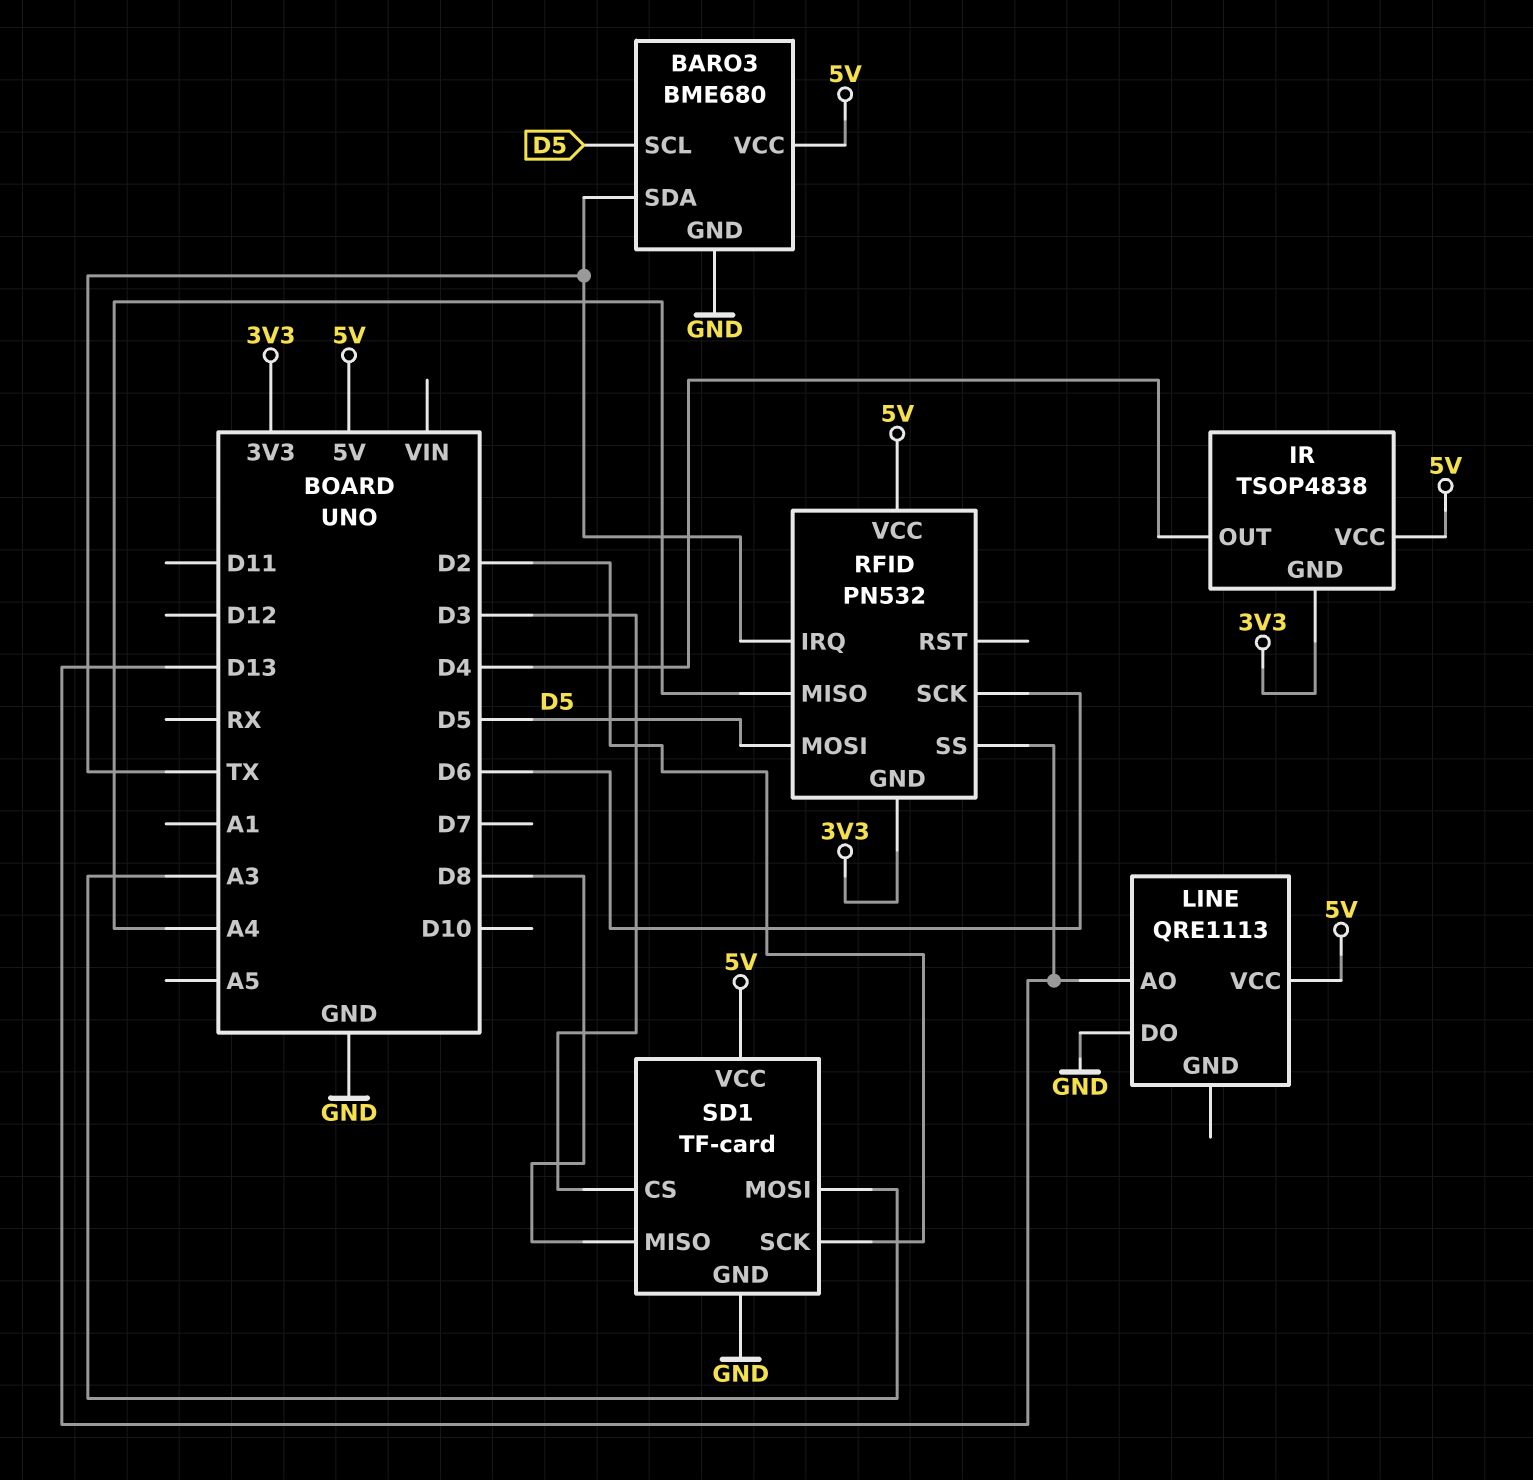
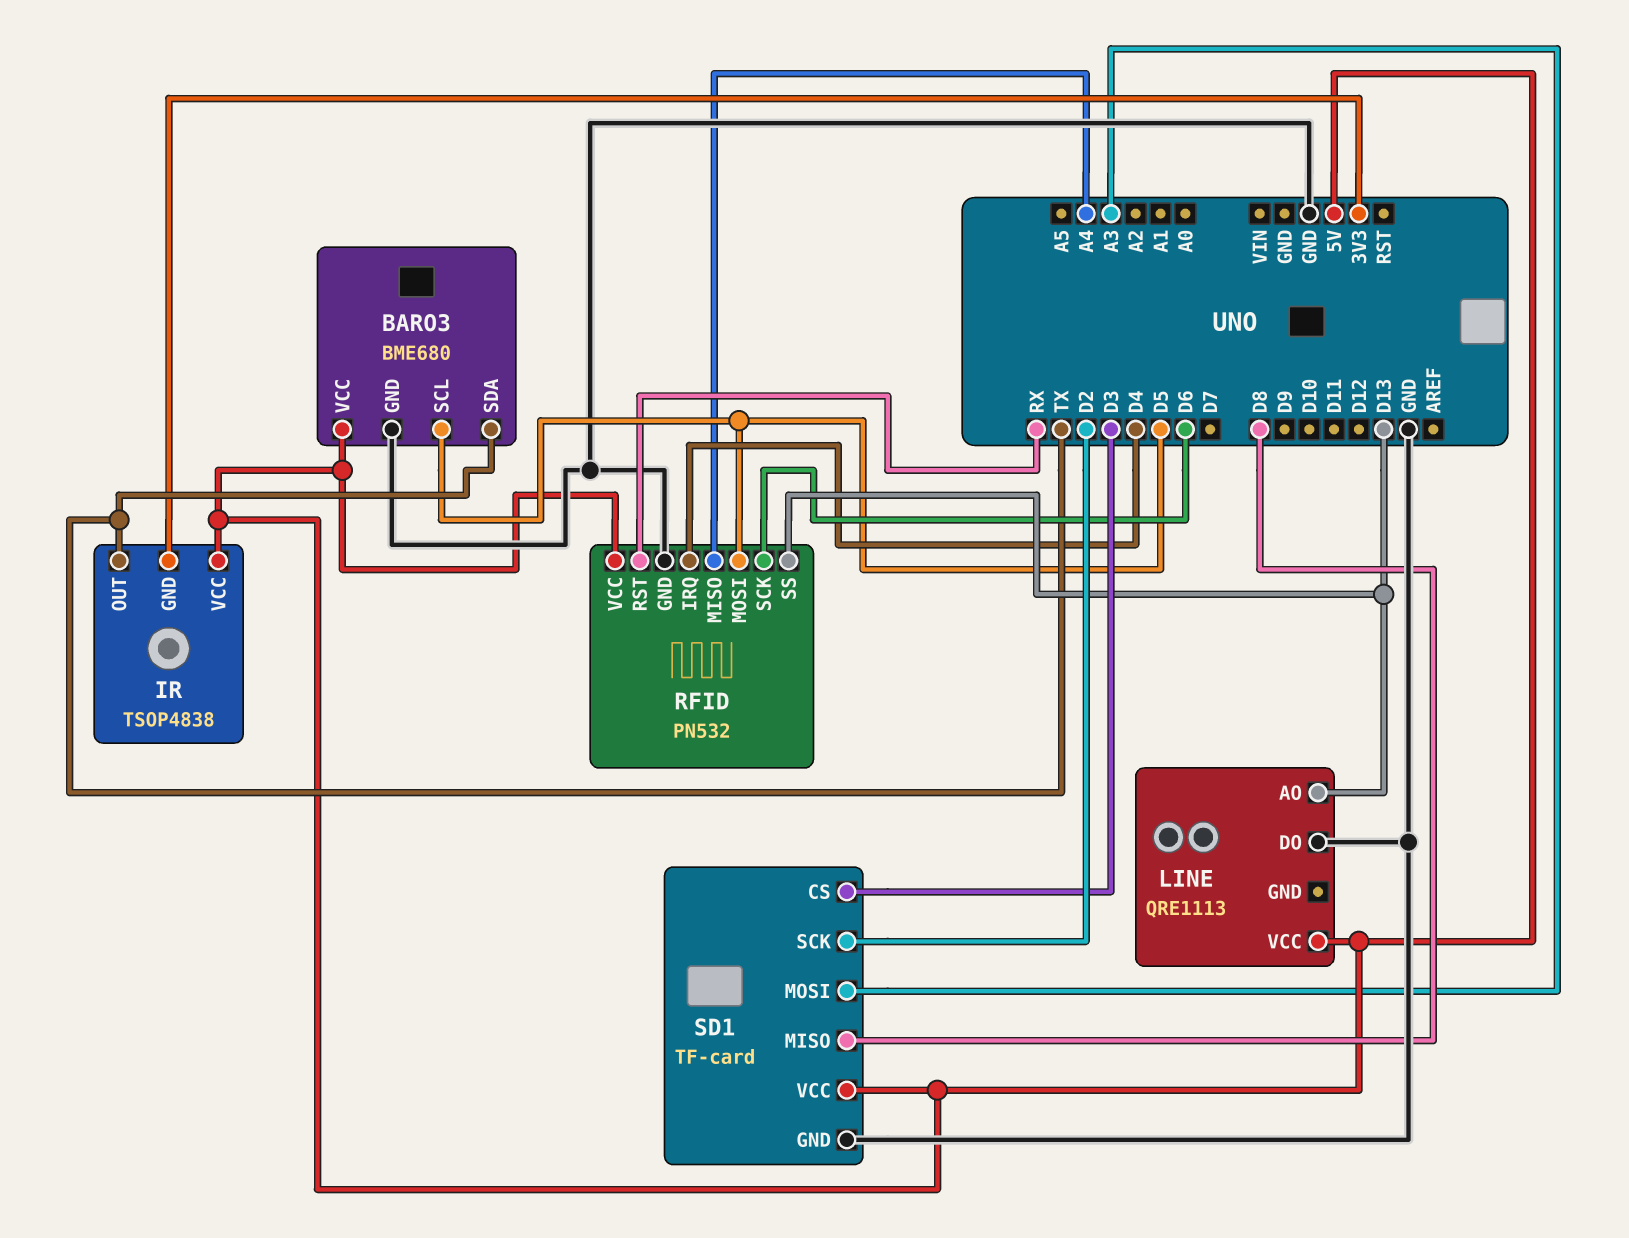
IR pin OUT: D4 -> TX
RFID pin GND: 3V3 -> GND
RFID pin IRQ: TX -> D4
RFID pin RST: none -> RX

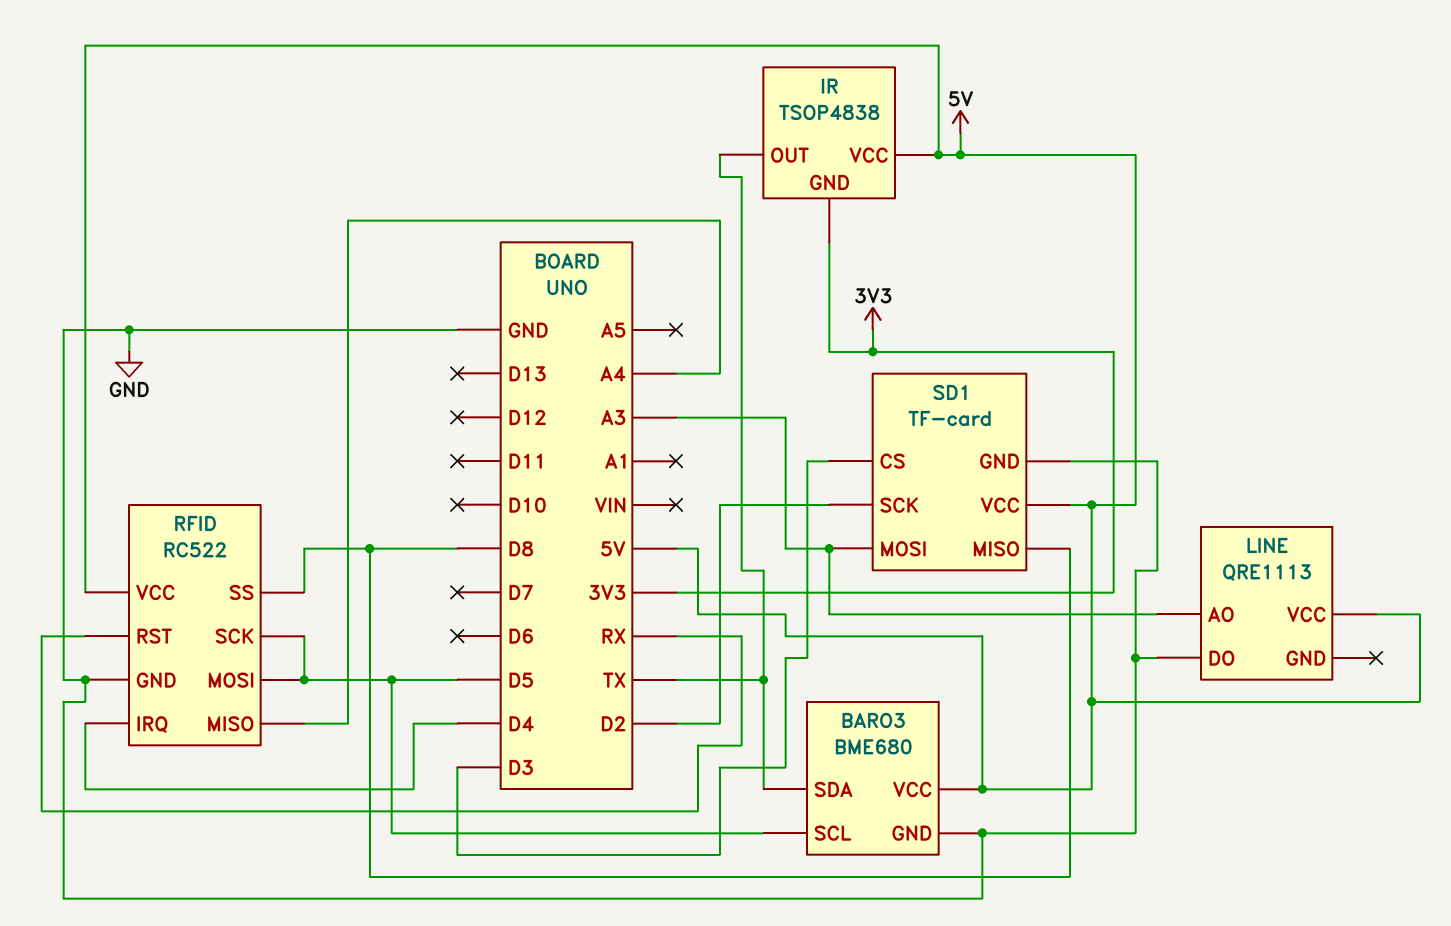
LINE pin AO: D13 -> A3
RFID: PN532 -> RC522
RFID pin SCK: D6 -> D5
RFID pin SS: D13 -> D8

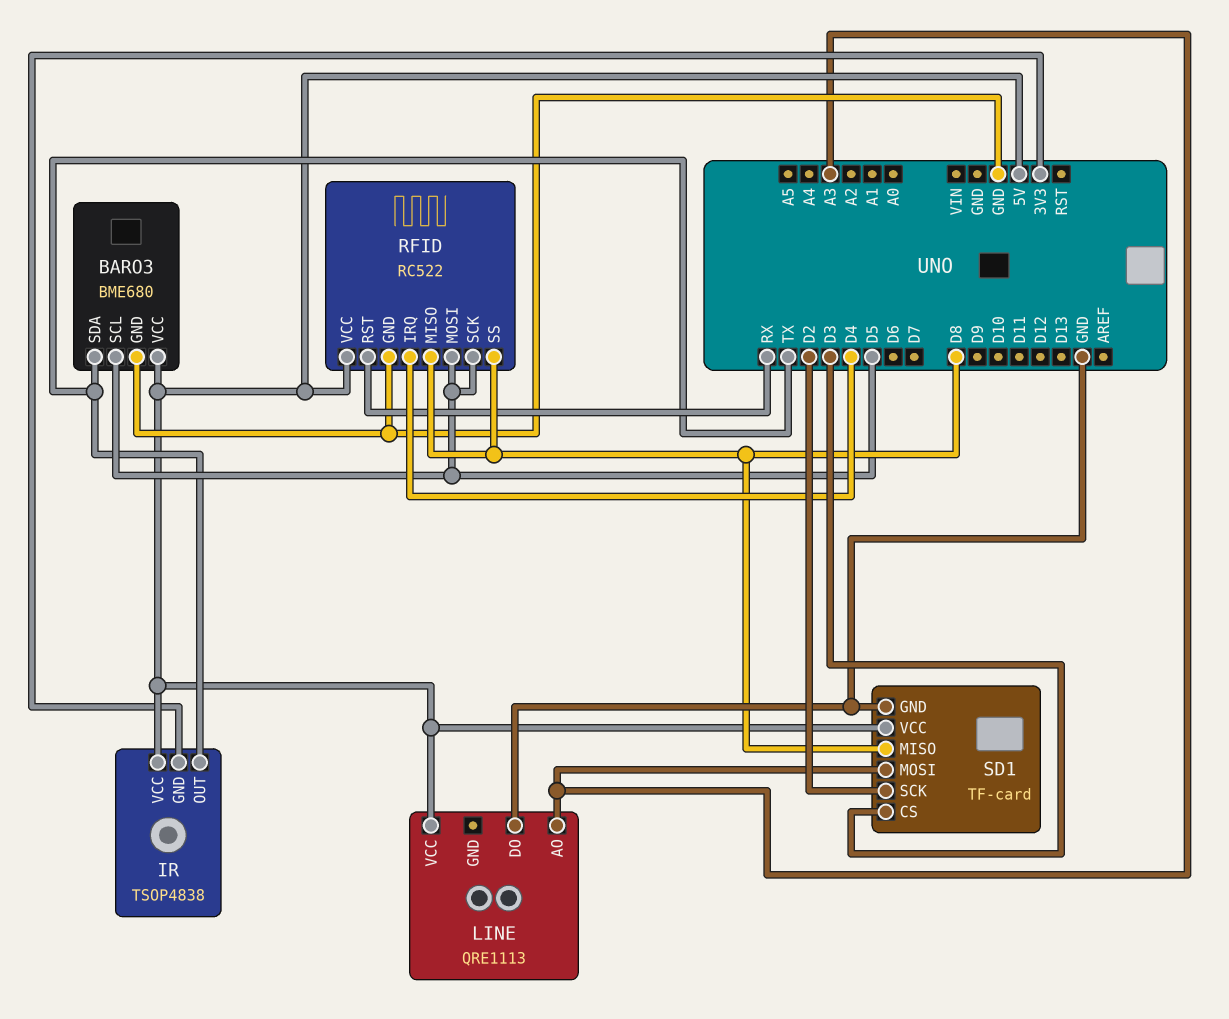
RFID pin MISO: A4 -> D8

